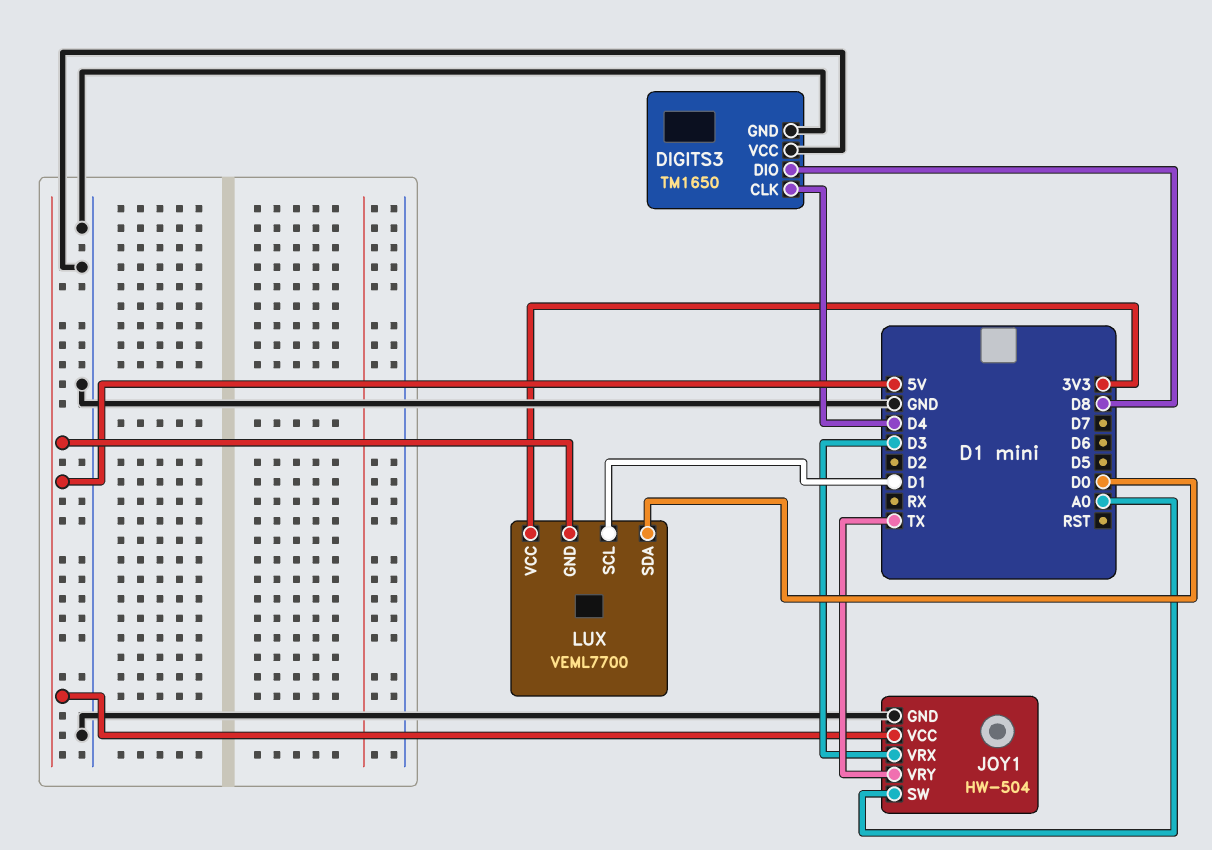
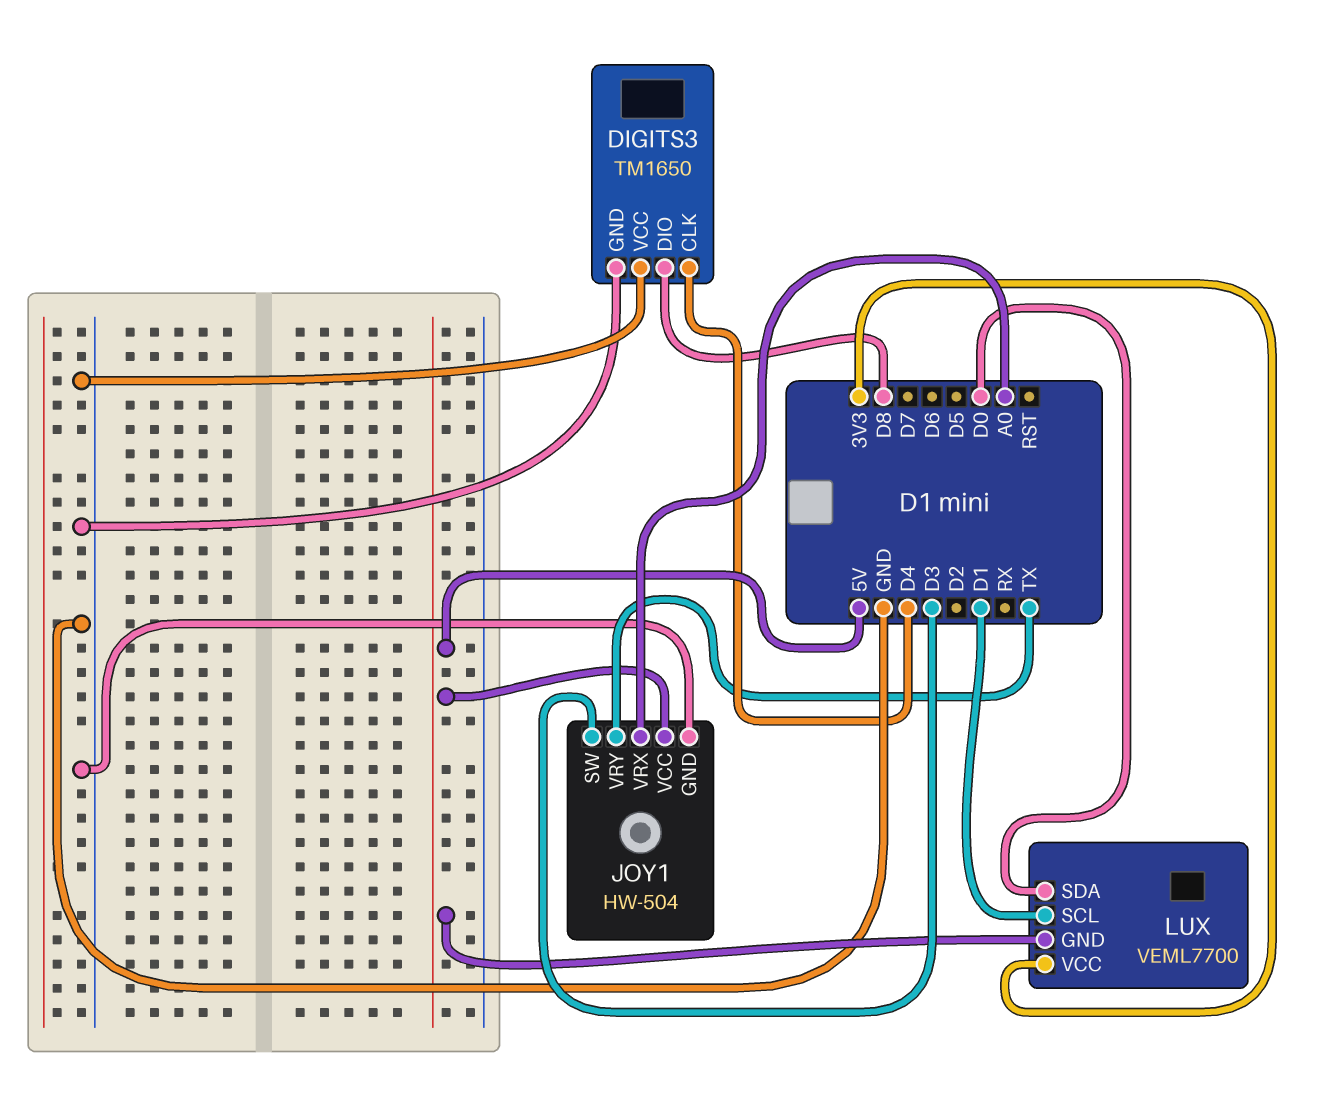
JOY1 pin SW: A0 -> D3
JOY1 pin VRX: D3 -> A0

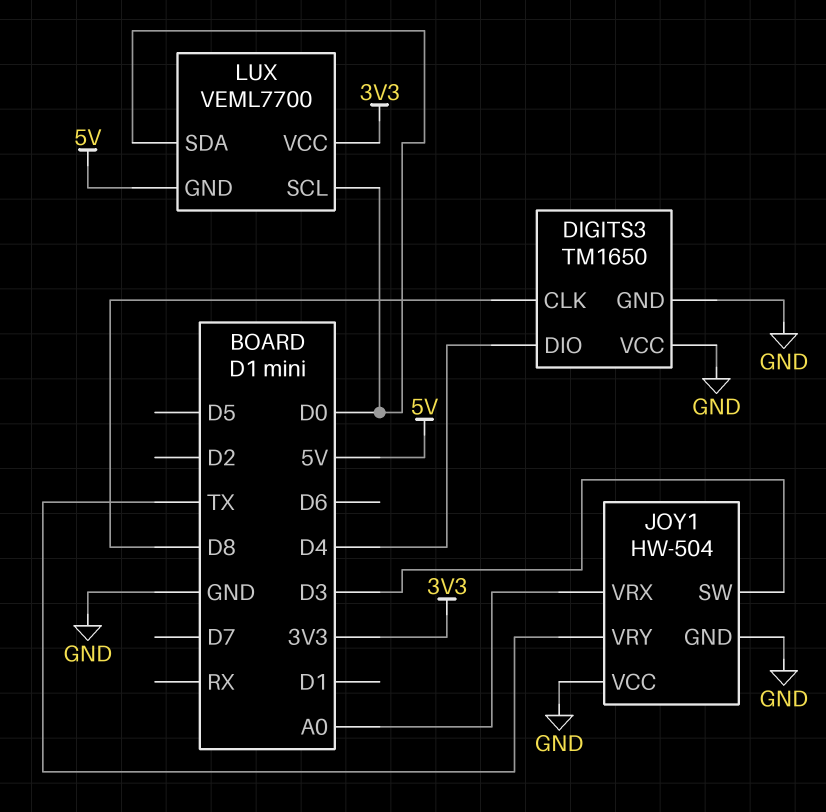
DIGITS3 pin CLK: D4 -> D8
DIGITS3 pin DIO: D8 -> D4
JOY1 pin VCC: 5V -> GND
LUX pin SCL: D1 -> D0

